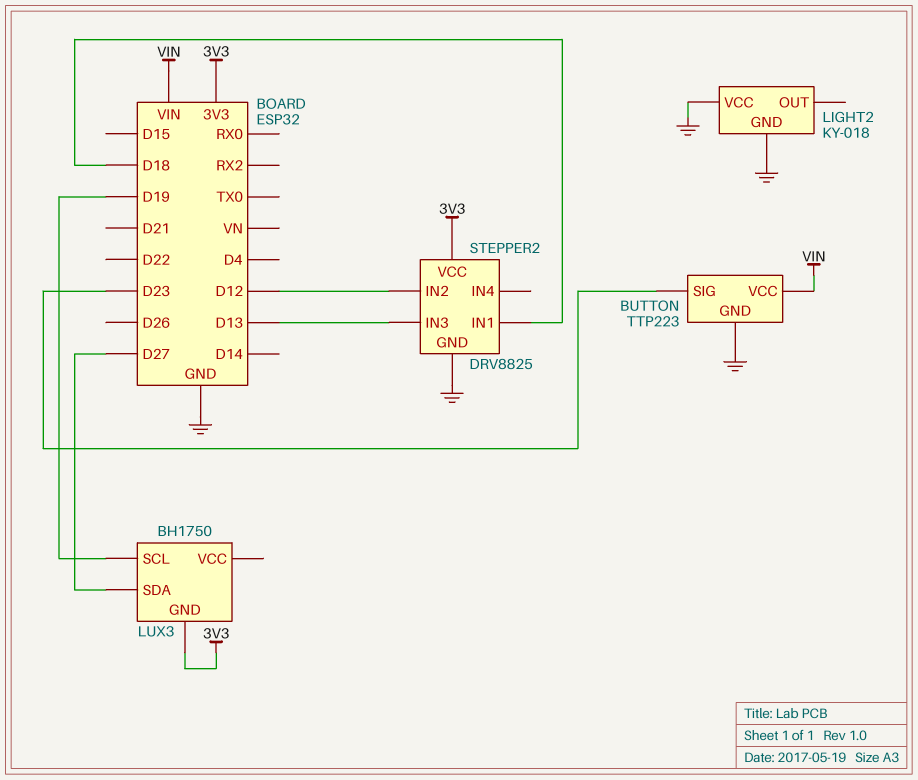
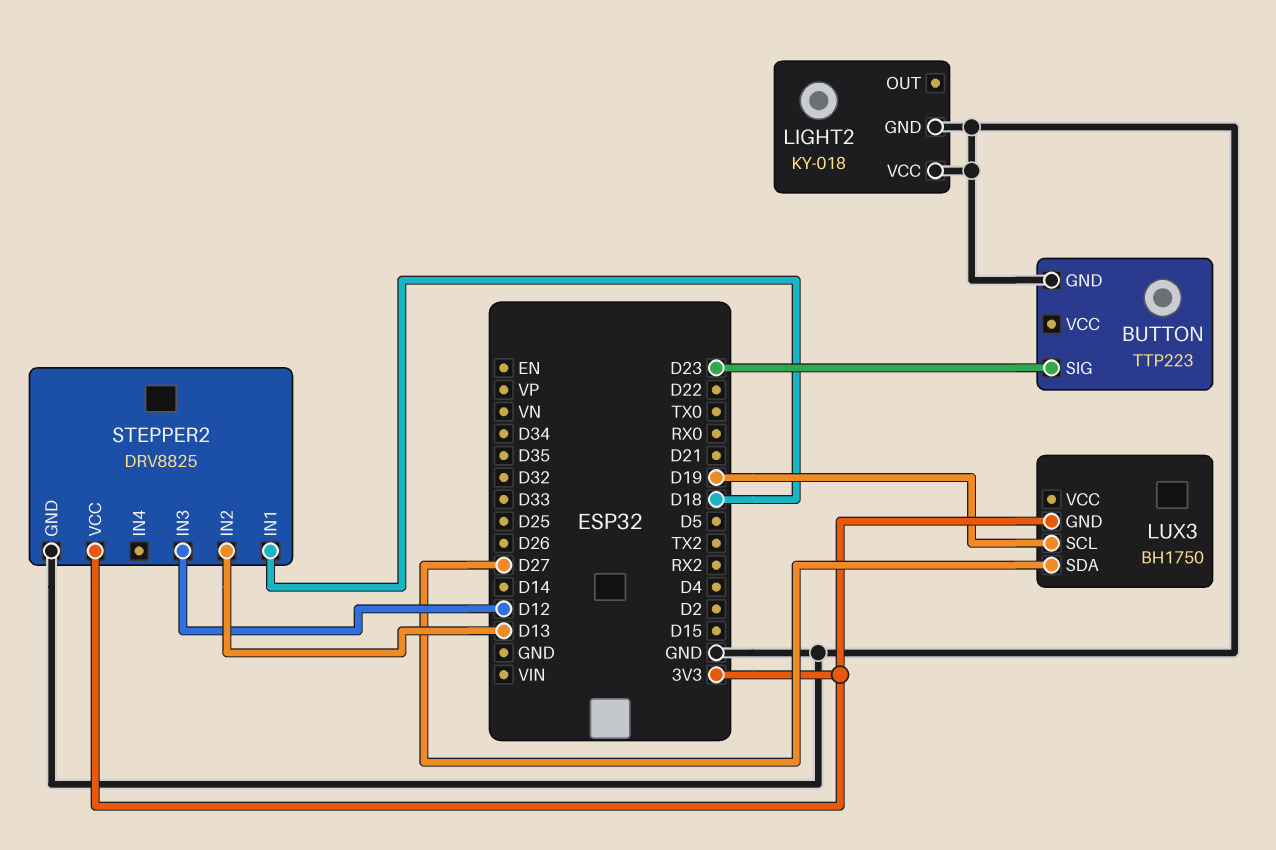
BUTTON pin VCC: VIN -> none
STEPPER2 pin IN2: D12 -> D13
STEPPER2 pin IN3: D13 -> D12

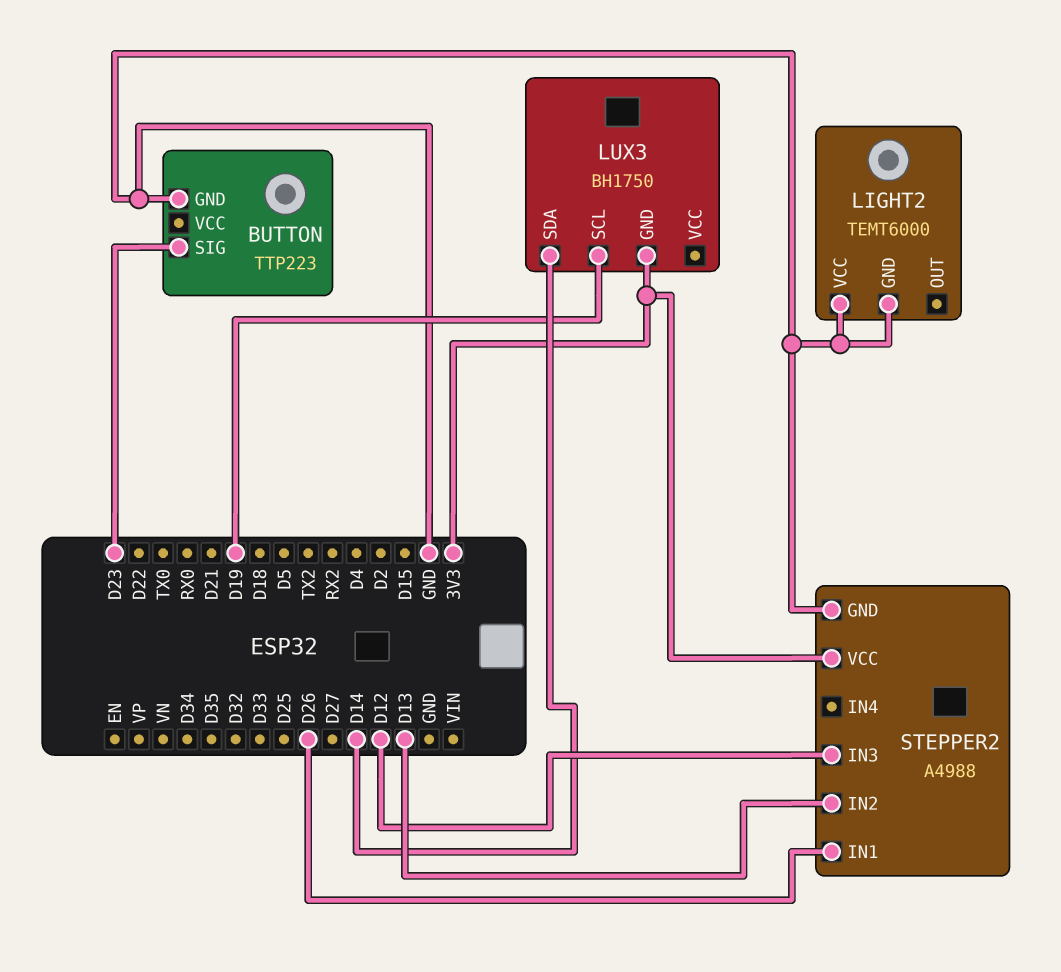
LIGHT2: KY-018 -> TEMT6000
LUX3 pin SDA: D27 -> D14
STEPPER2: DRV8825 -> A4988
STEPPER2 pin IN1: D18 -> D26

